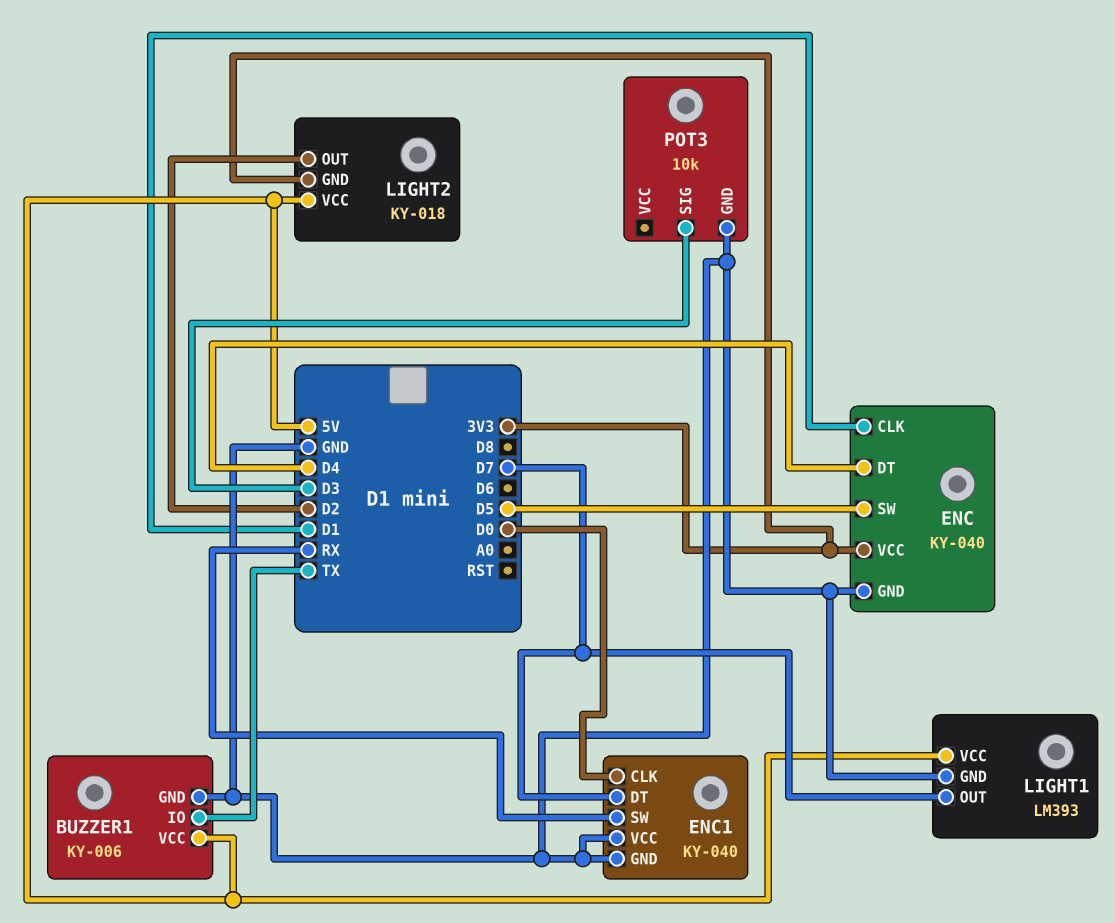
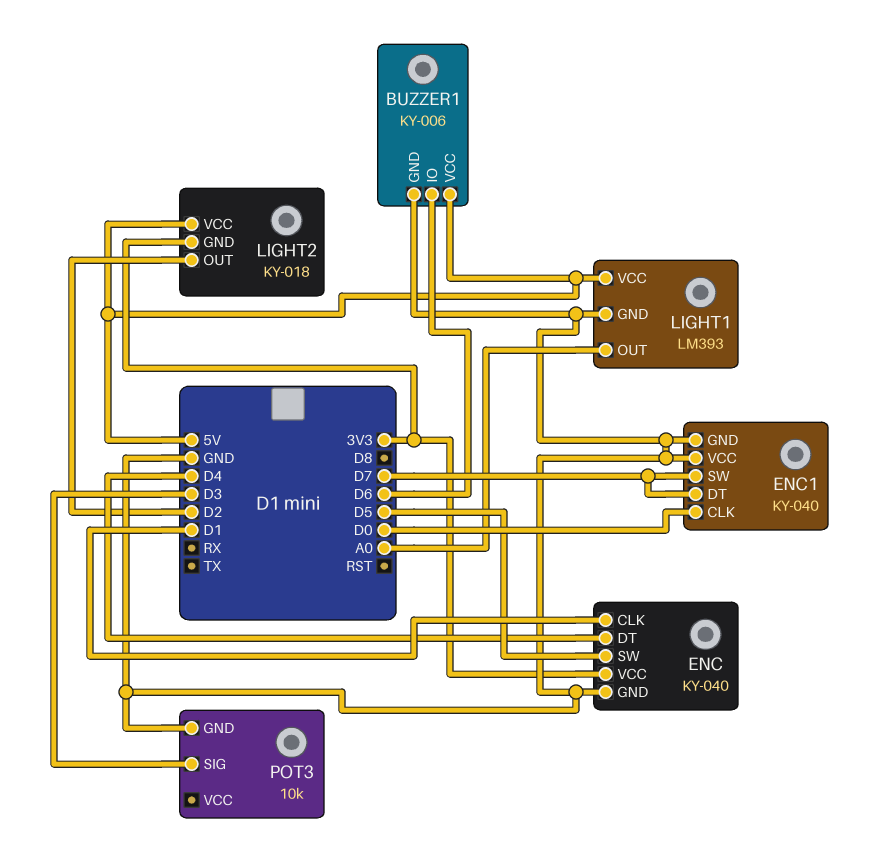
BUZZER1 pin IO: TX -> D6
ENC1 pin SW: RX -> D7
LIGHT1 pin OUT: D7 -> A0

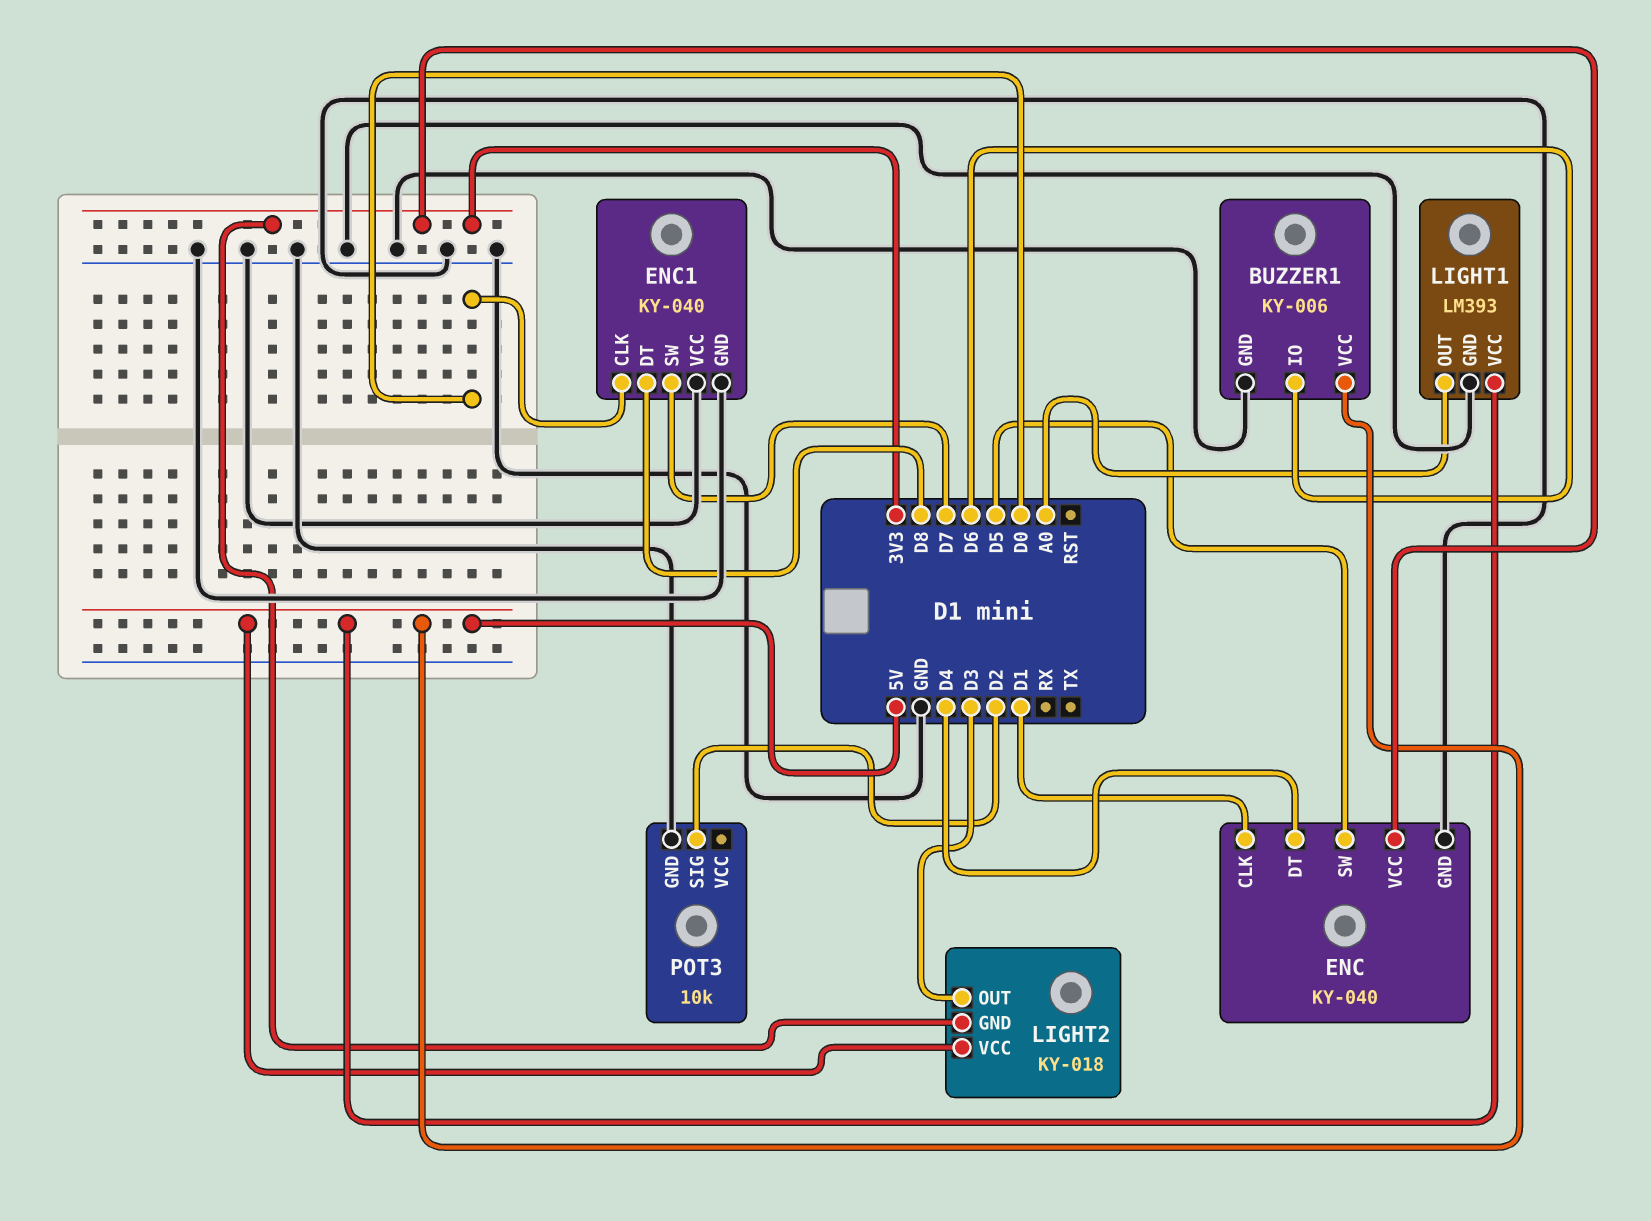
ENC1 pin DT: D7 -> D8
LIGHT2 pin OUT: D2 -> D3
POT3 pin SIG: D3 -> D2

